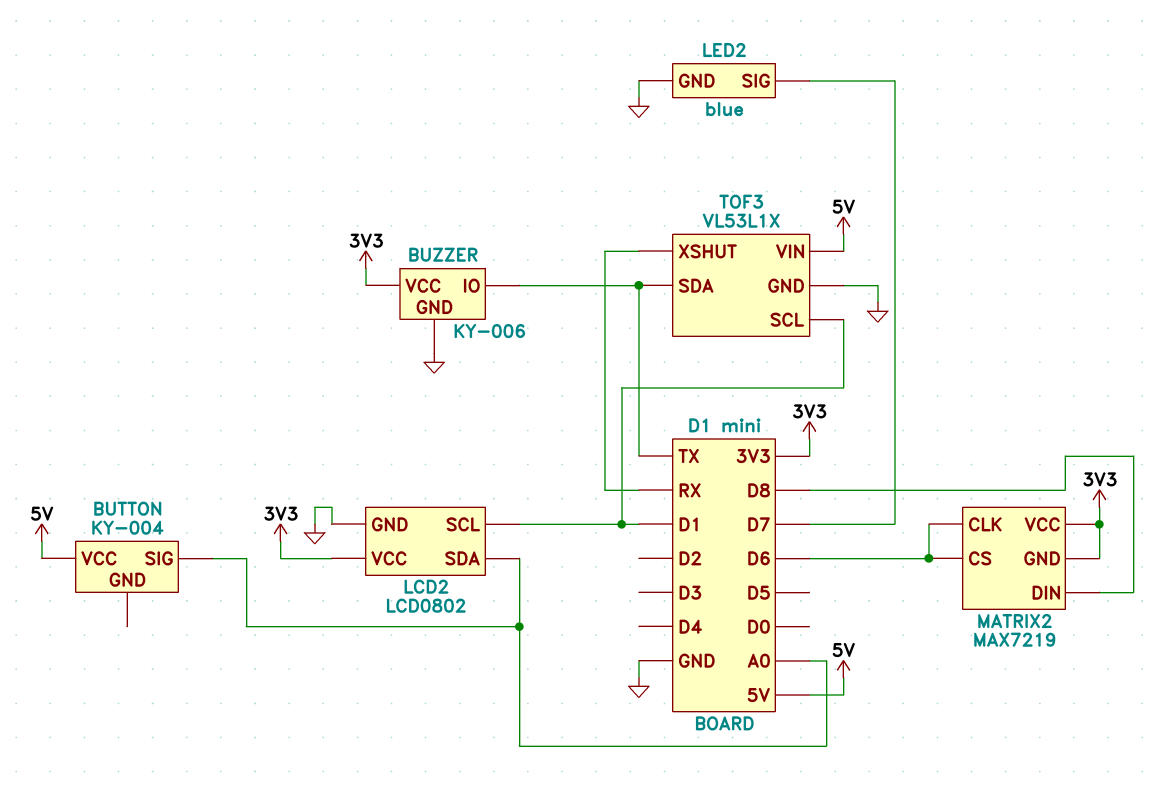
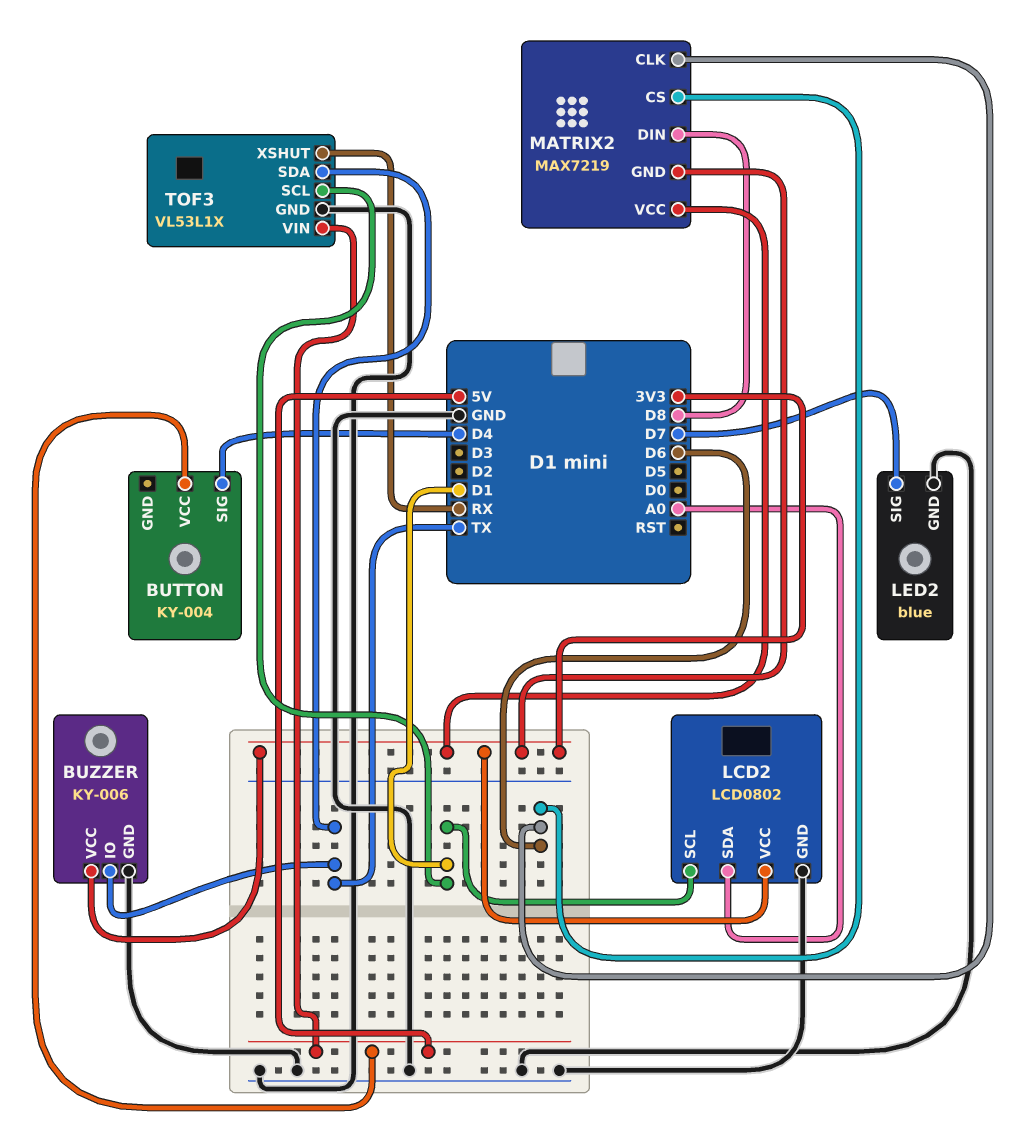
BUTTON pin SIG: A0 -> D4

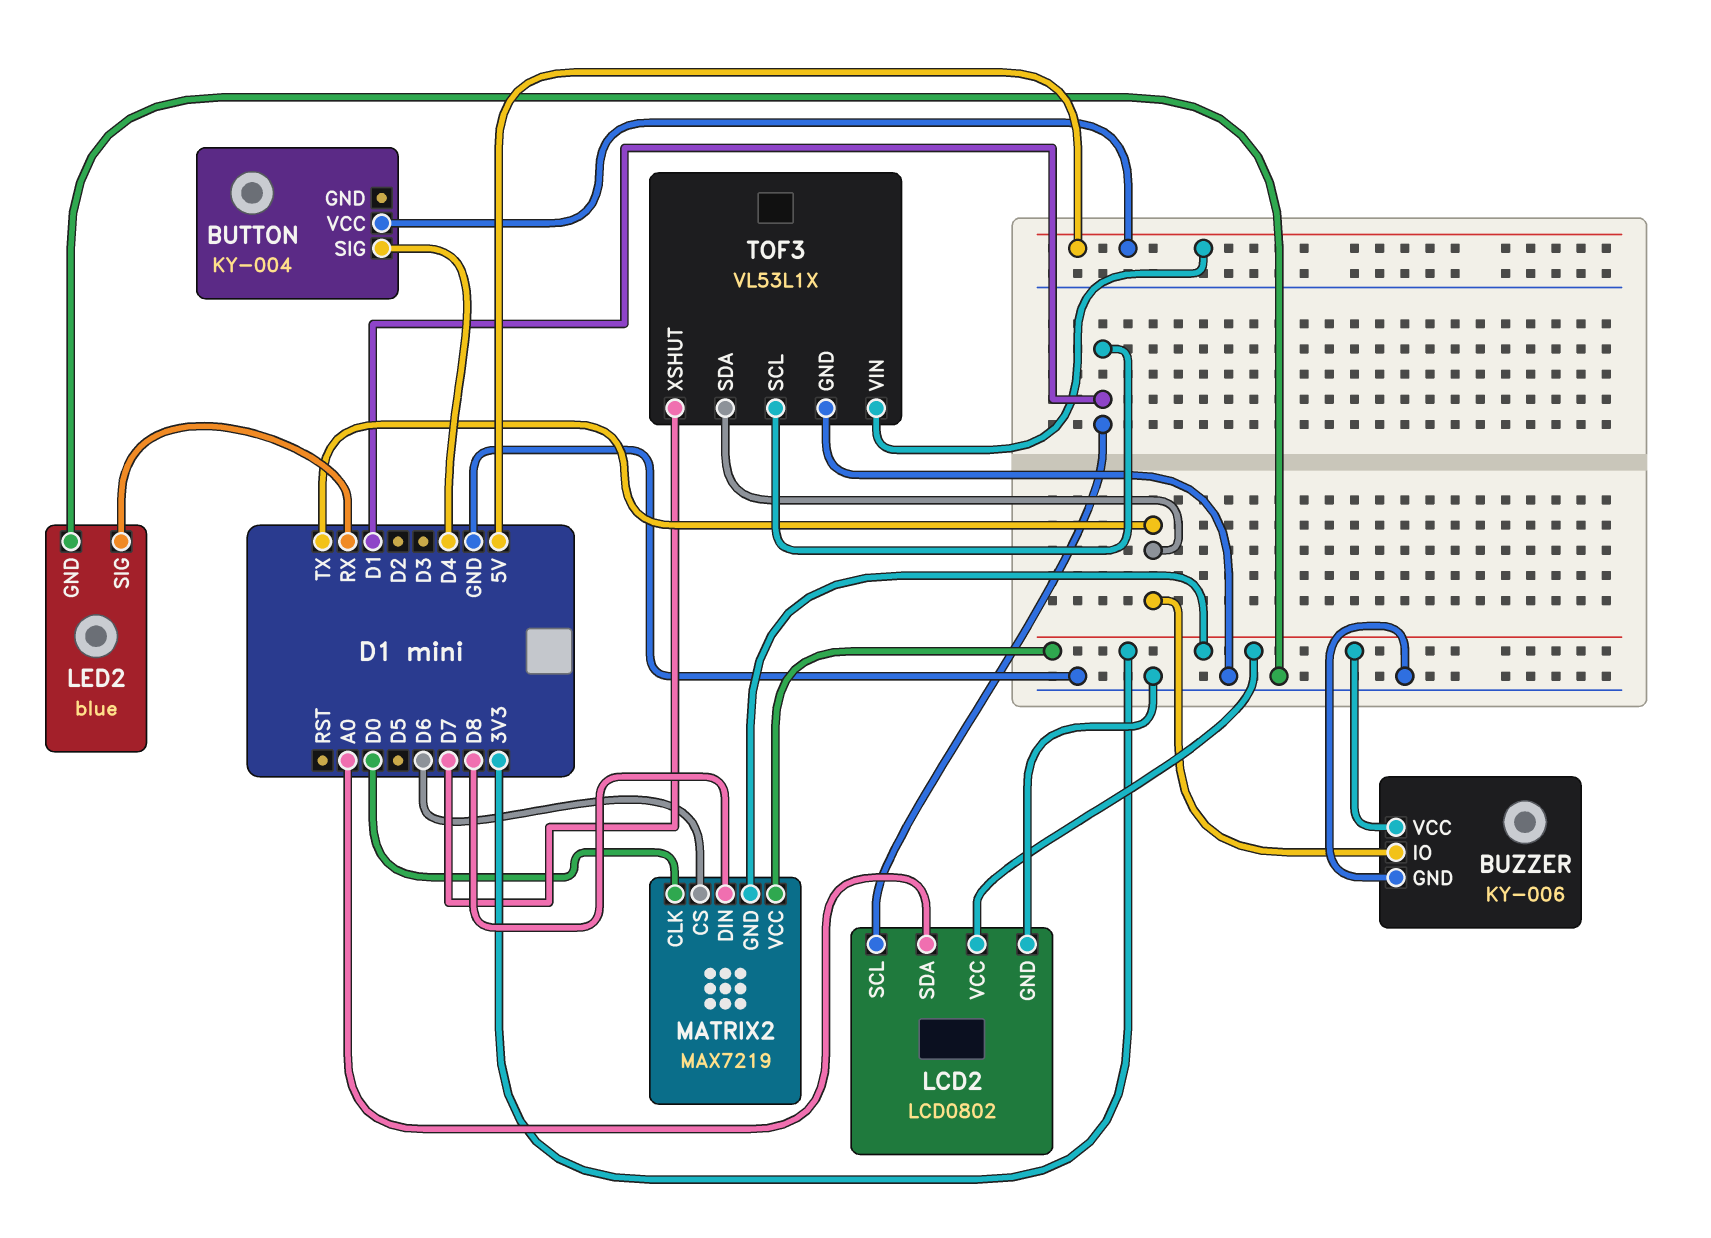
LED2 pin SIG: D7 -> RX
MATRIX2 pin CLK: D6 -> D0
TOF3 pin XSHUT: RX -> D7

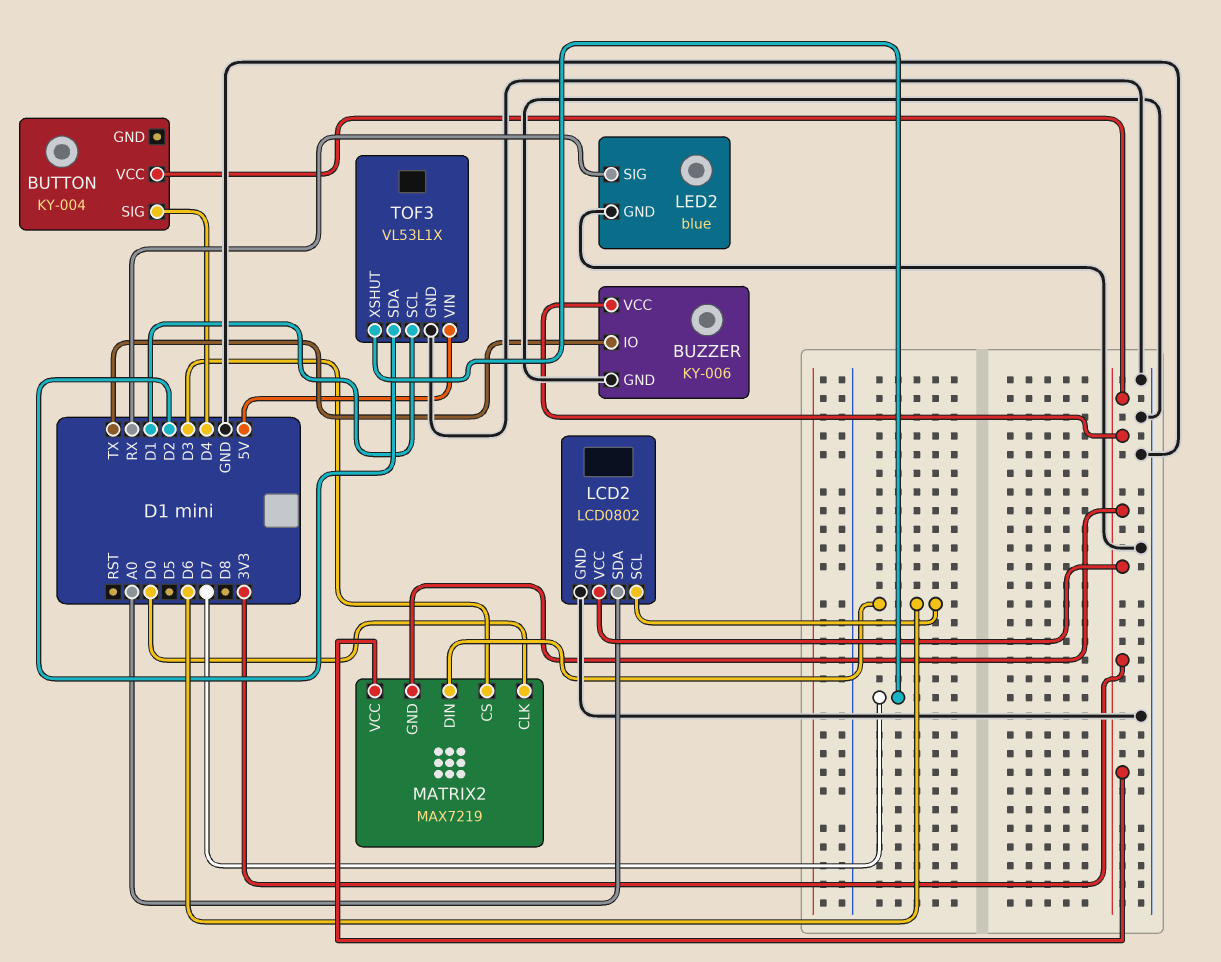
BUTTON pin VCC: 5V -> 3V3
LCD2 pin SCL: D1 -> D6
MATRIX2 pin CS: D6 -> D3
MATRIX2 pin DIN: D8 -> D6
TOF3 pin SDA: TX -> D2

